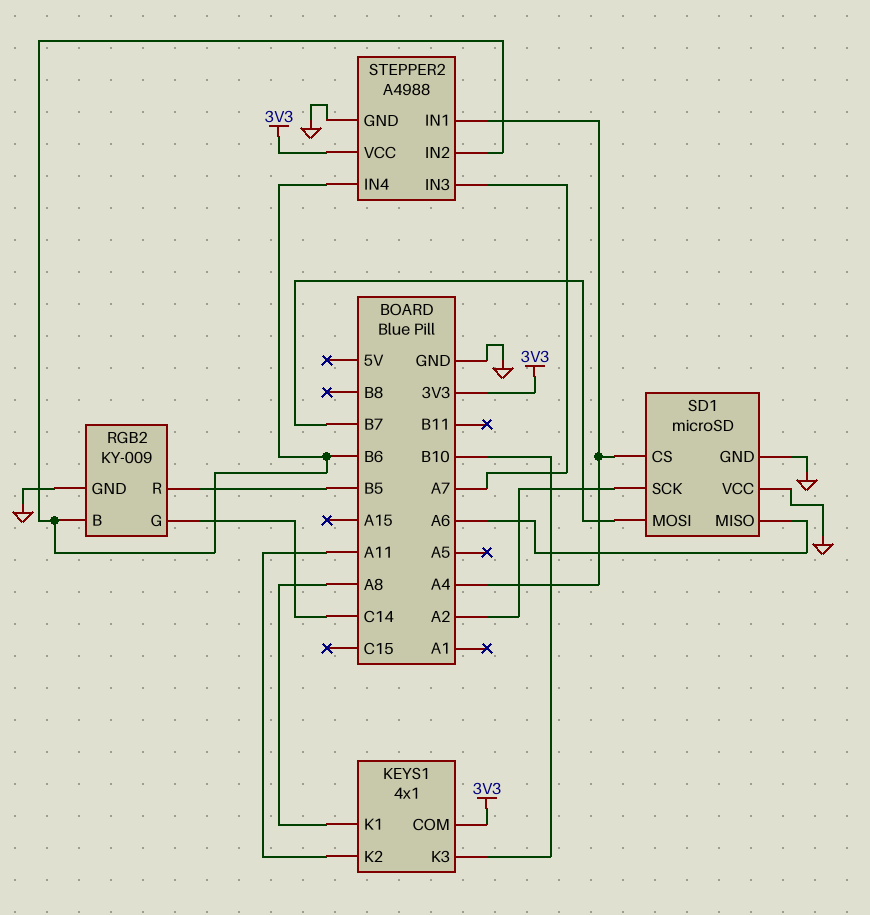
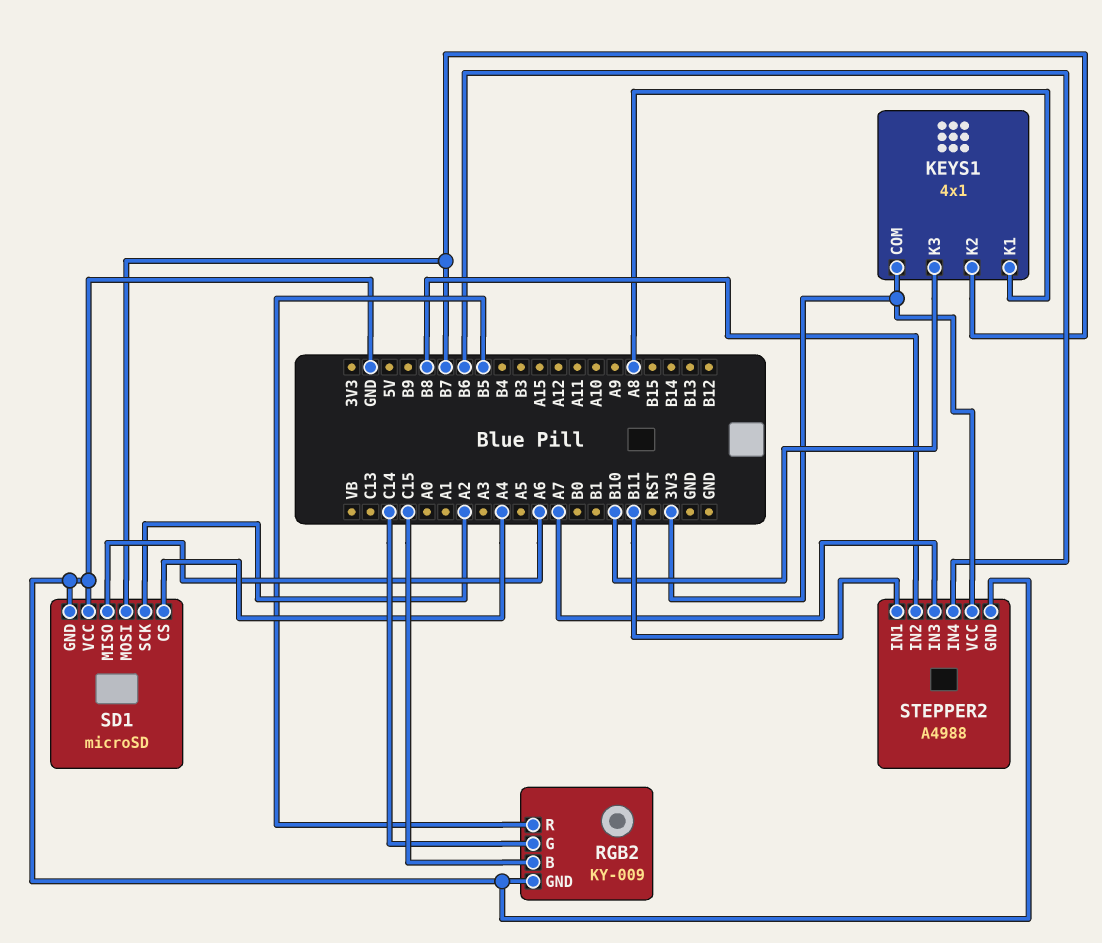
KEYS1 pin K2: A11 -> B7
RGB2 pin B: B6 -> C15
STEPPER2 pin IN1: A4 -> B11
STEPPER2 pin IN2: B6 -> B8

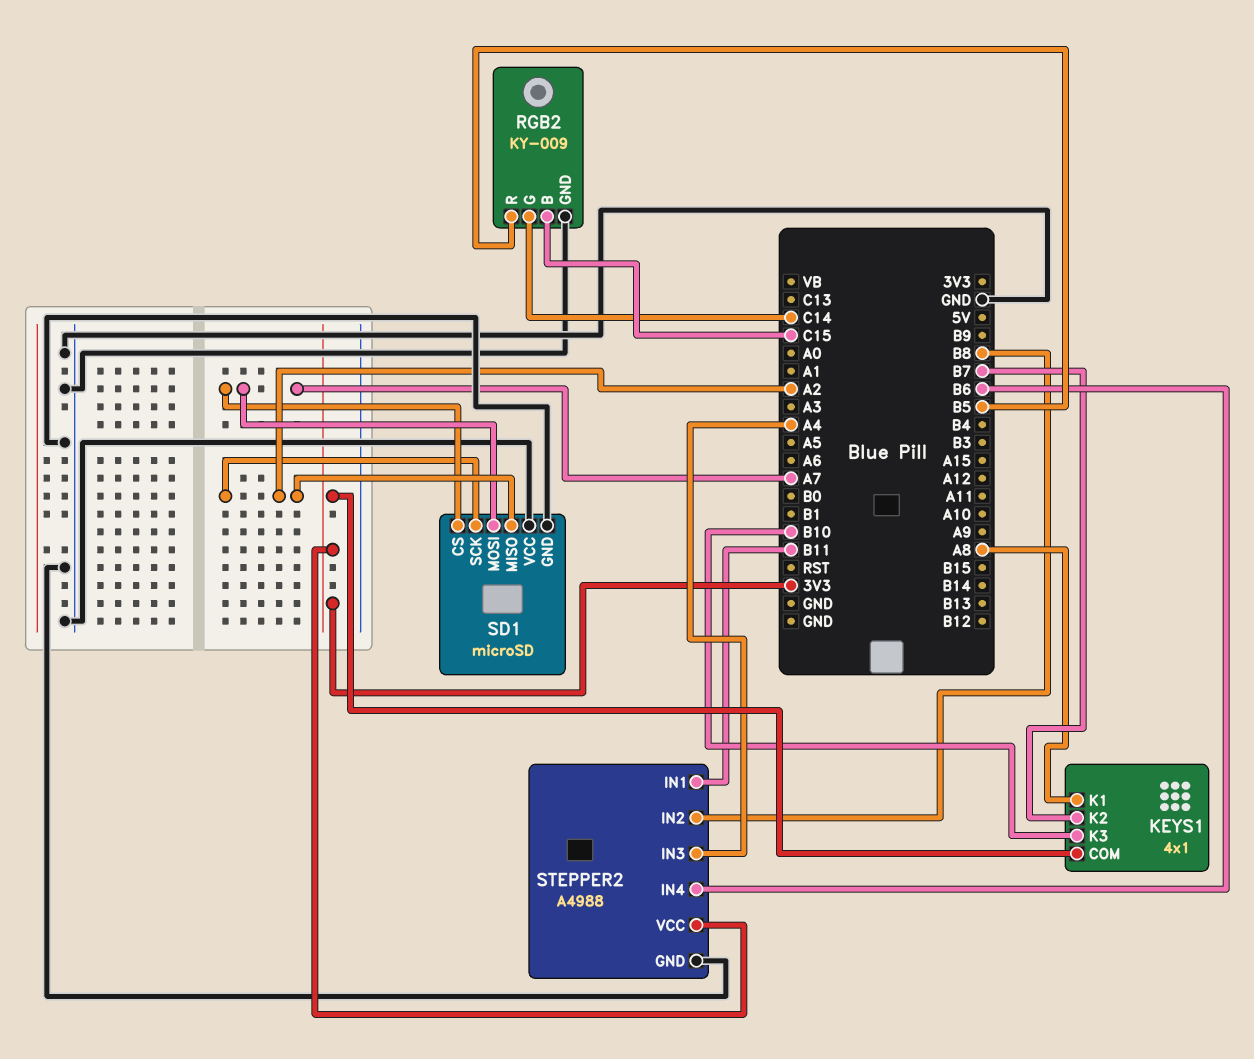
SD1 pin CS: A4 -> A7
SD1 pin MISO: A6 -> A2
SD1 pin MOSI: B7 -> A7
STEPPER2 pin IN3: A7 -> A4

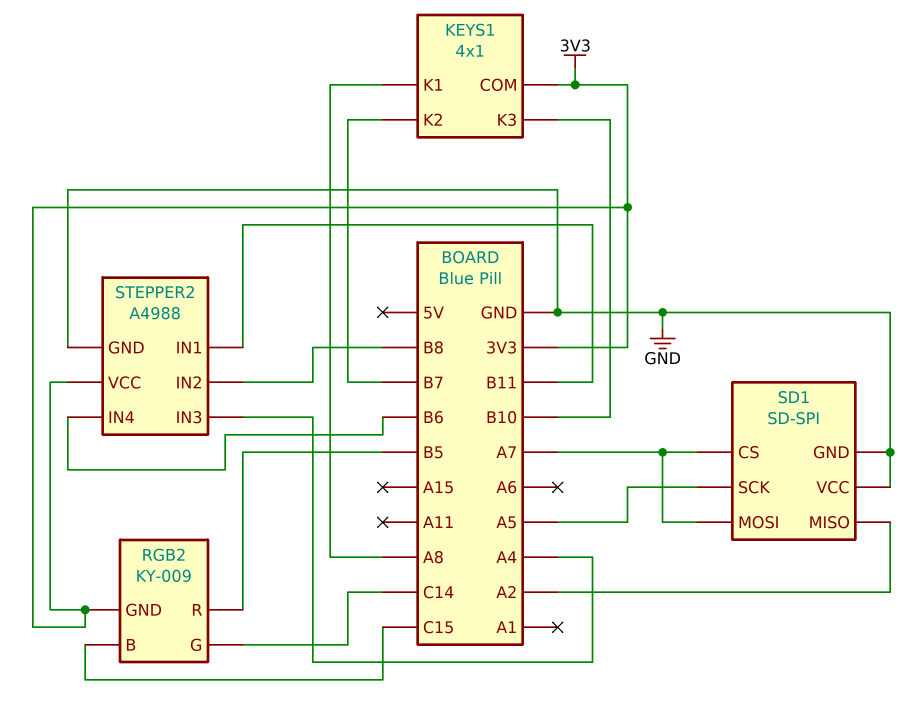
RGB2 pin GND: GND -> 3V3
SD1: microSD -> SD-SPI
SD1 pin SCK: A2 -> A5

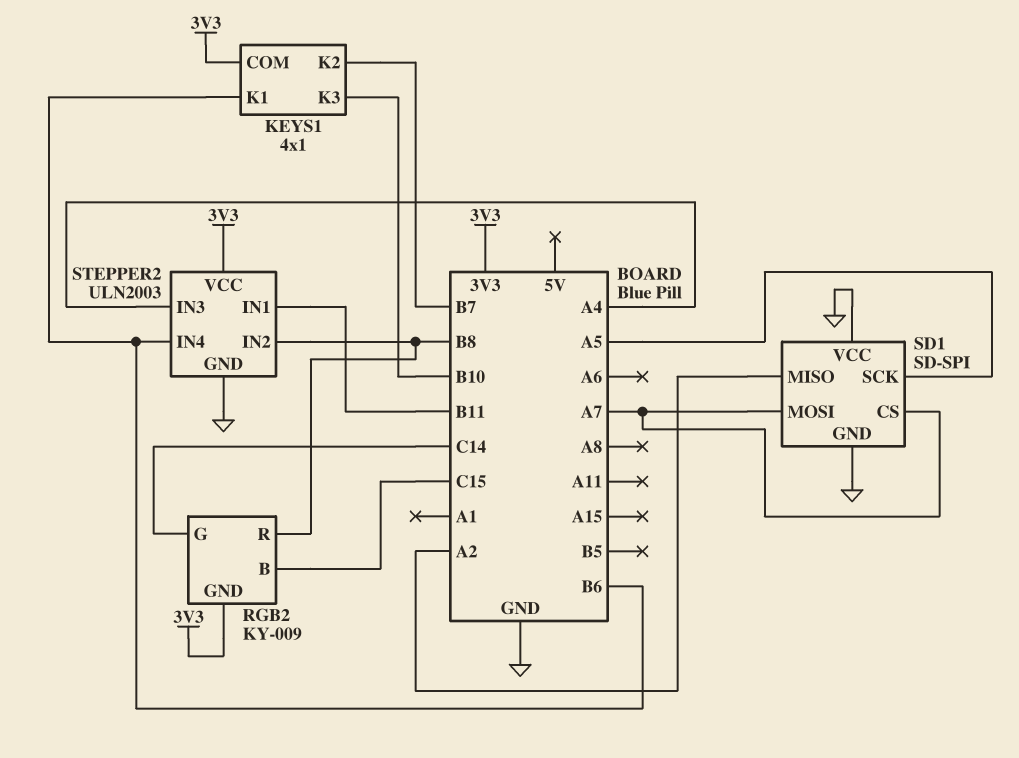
KEYS1 pin K1: A8 -> B6
RGB2 pin R: B5 -> B8
STEPPER2: A4988 -> ULN2003

